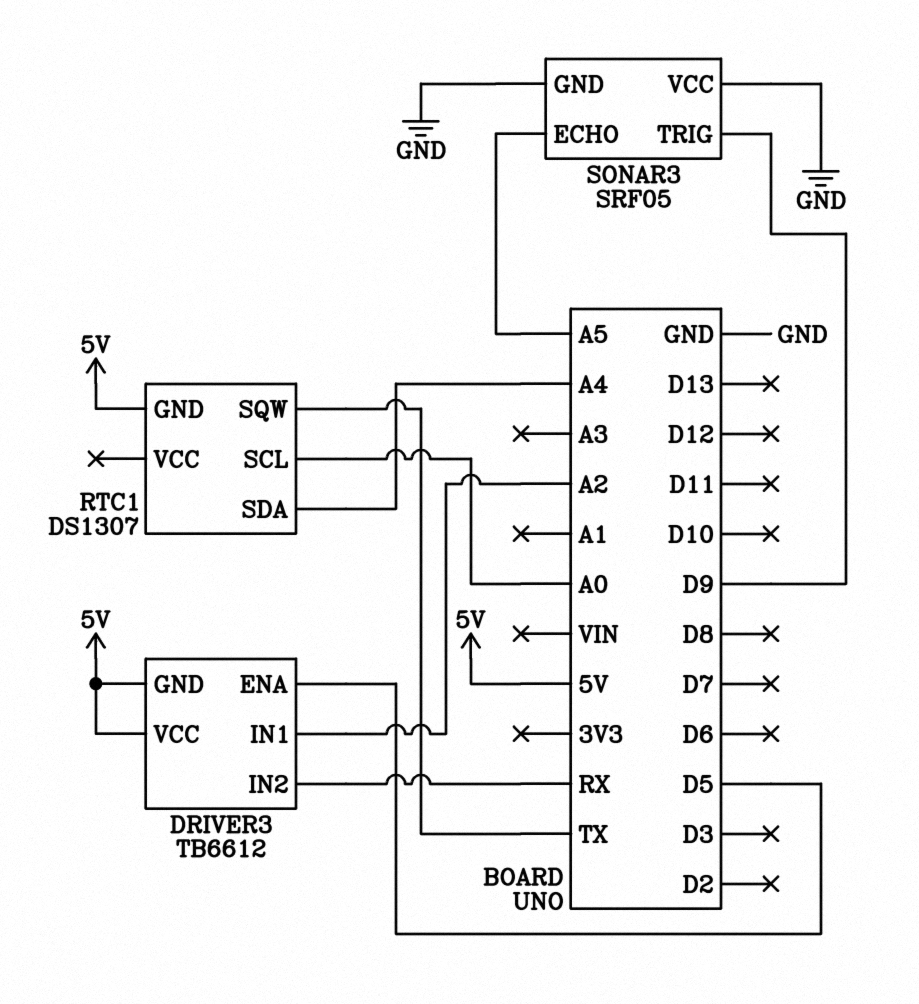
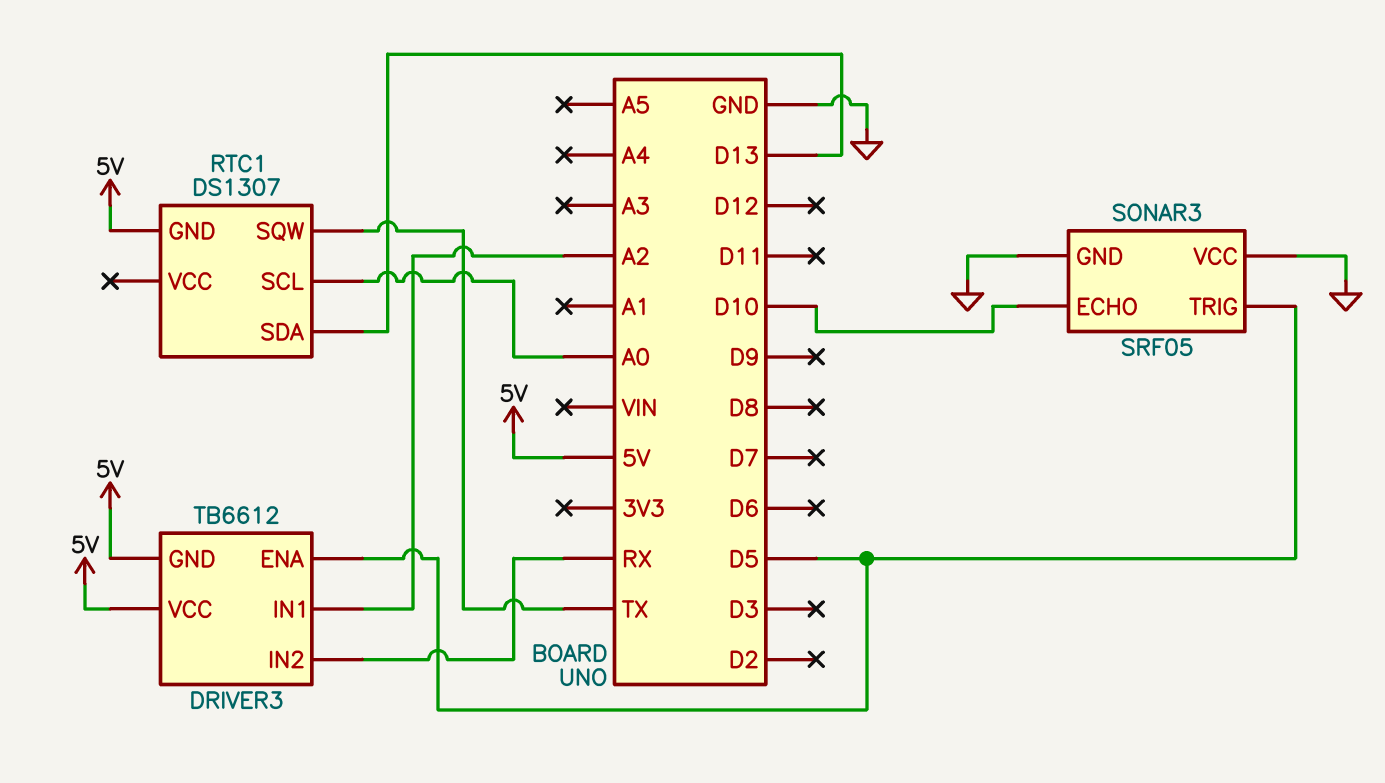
RTC1 pin SDA: A4 -> D13
SONAR3 pin ECHO: A5 -> D10
SONAR3 pin TRIG: D9 -> D5

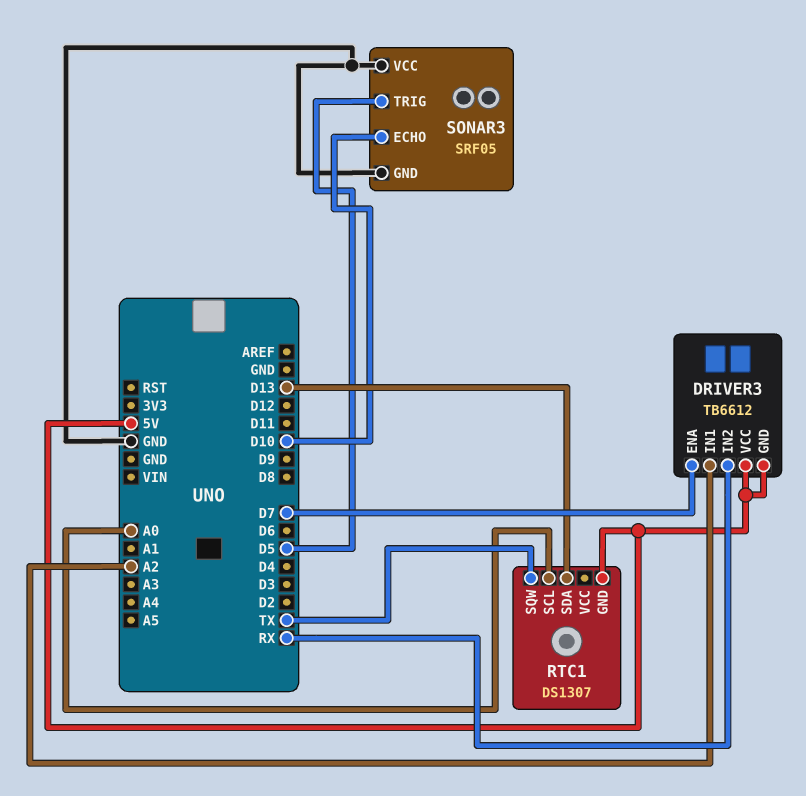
DRIVER3 pin ENA: D5 -> D7

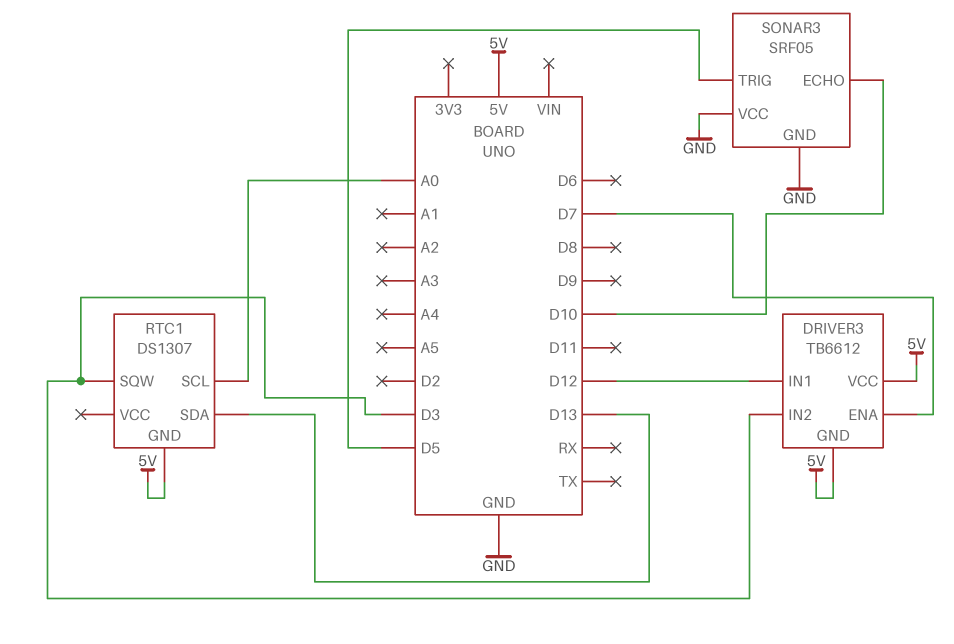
DRIVER3 pin IN1: A2 -> D12
DRIVER3 pin IN2: RX -> D3
RTC1 pin SQW: TX -> D3

